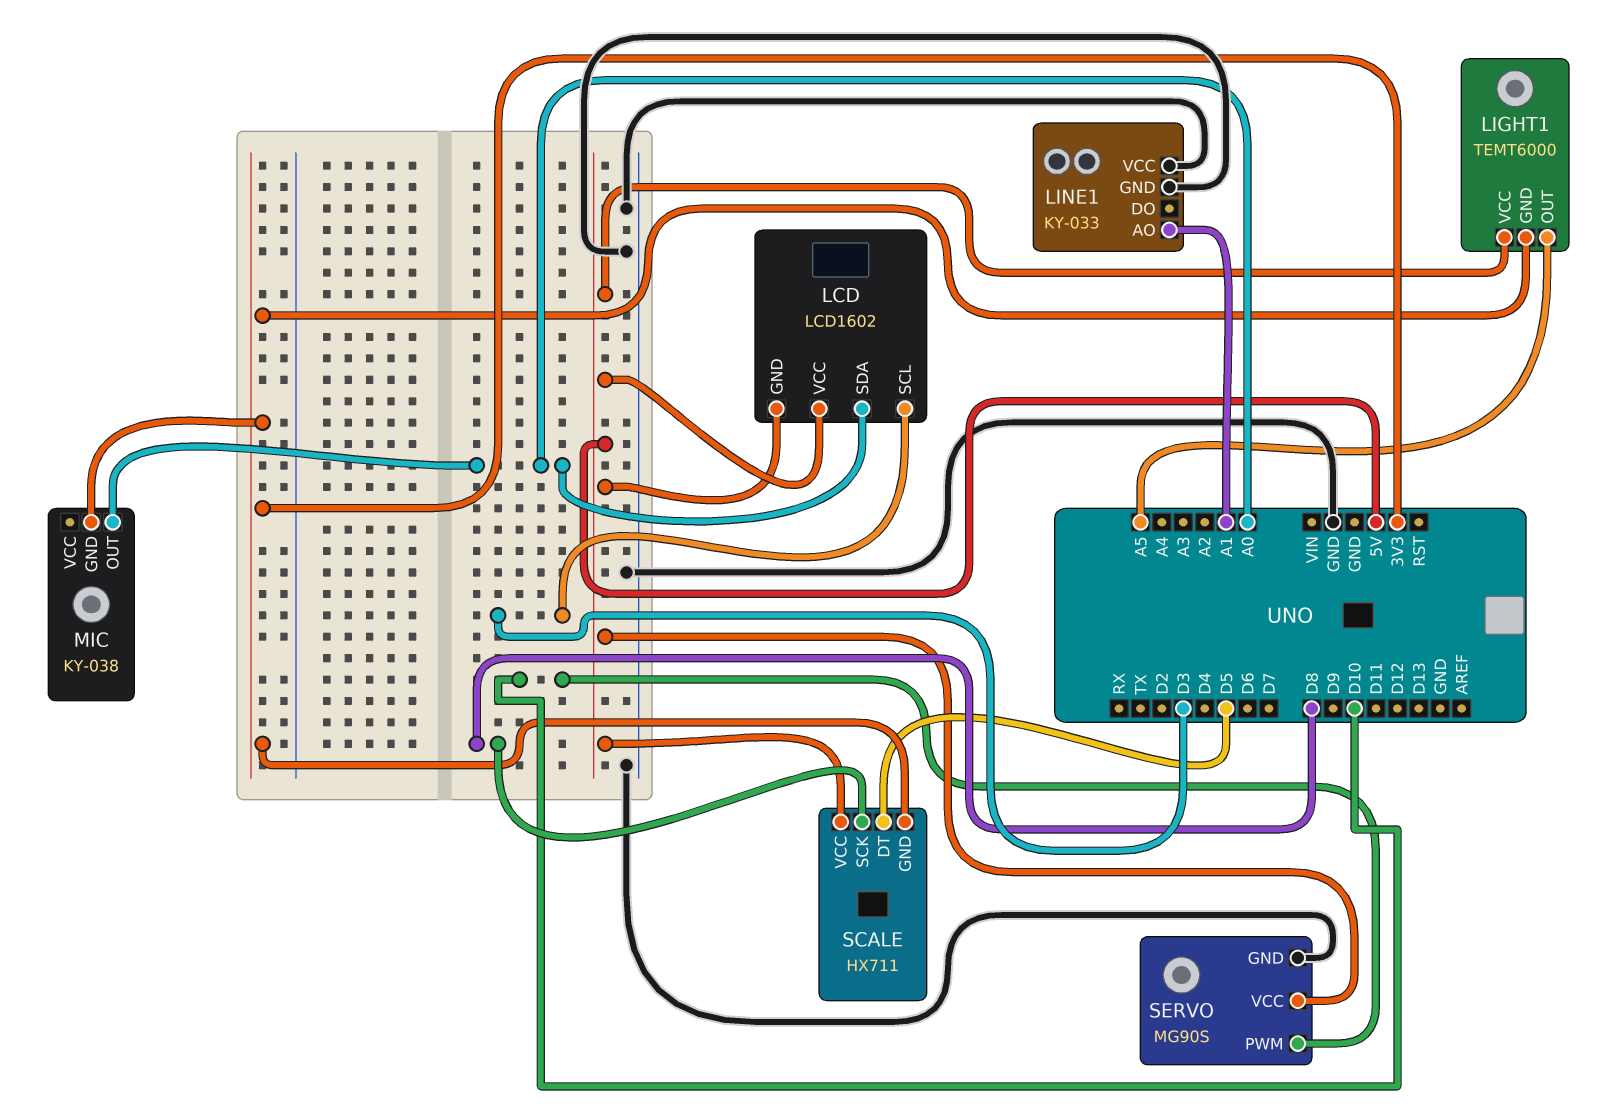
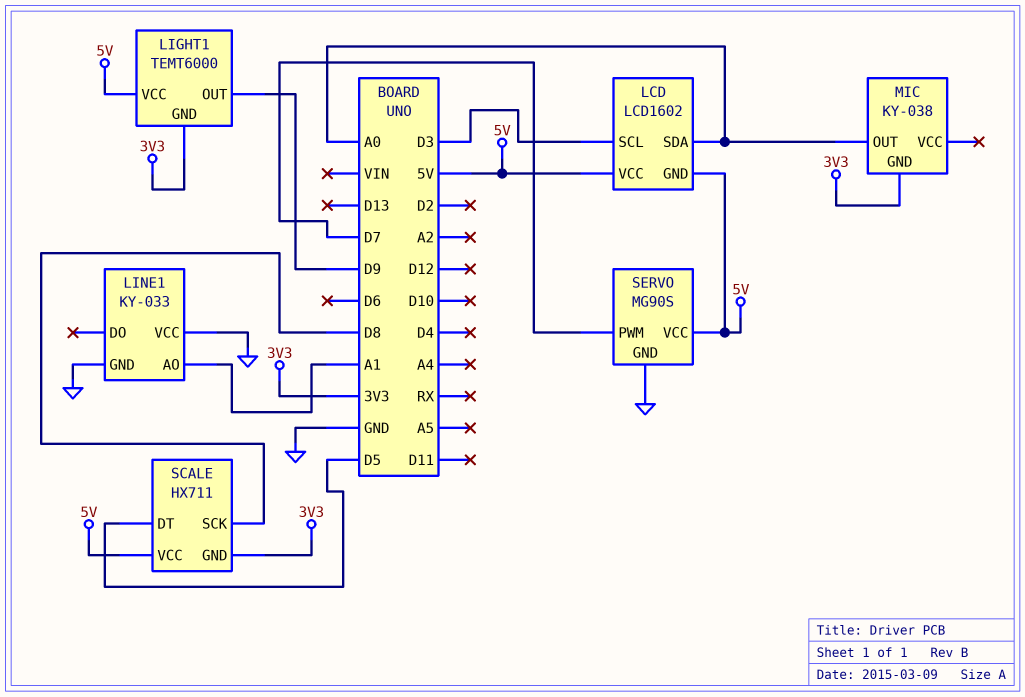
LIGHT1 pin OUT: A5 -> D9
SERVO pin PWM: D10 -> D7

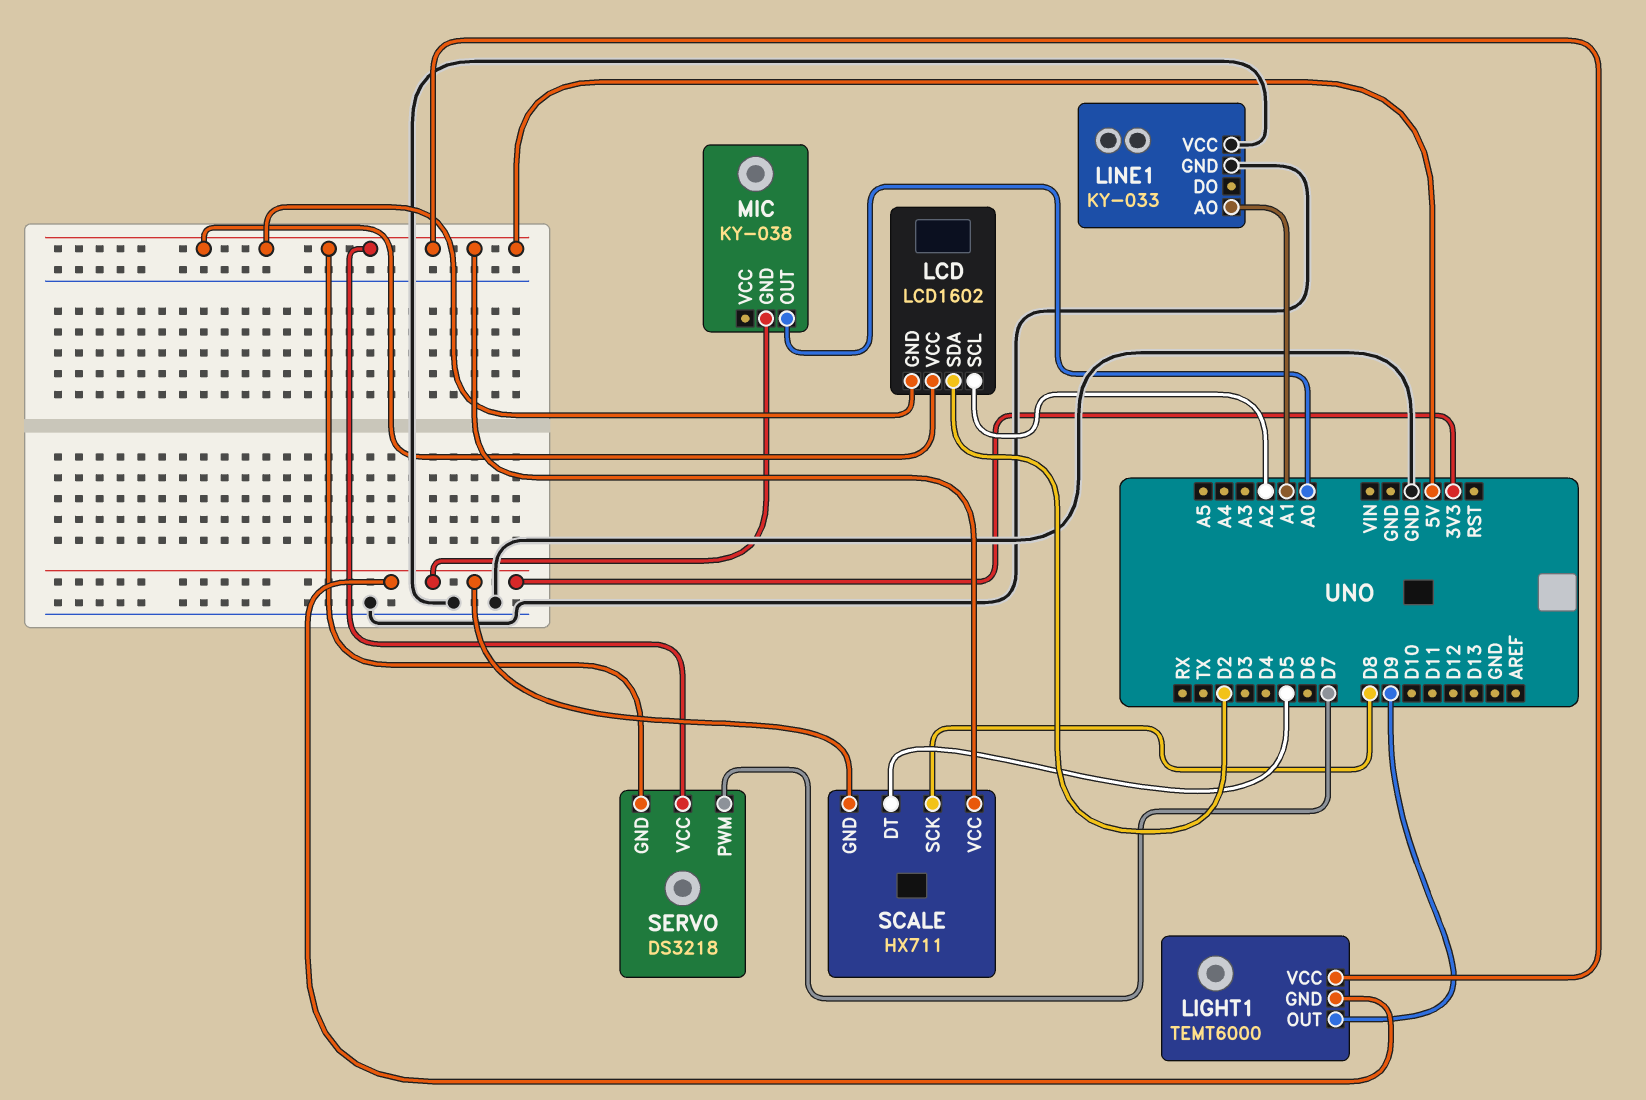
LCD pin SCL: D3 -> A2
LCD pin SDA: A0 -> D2
SERVO: MG90S -> DS3218
SERVO pin GND: GND -> 5V

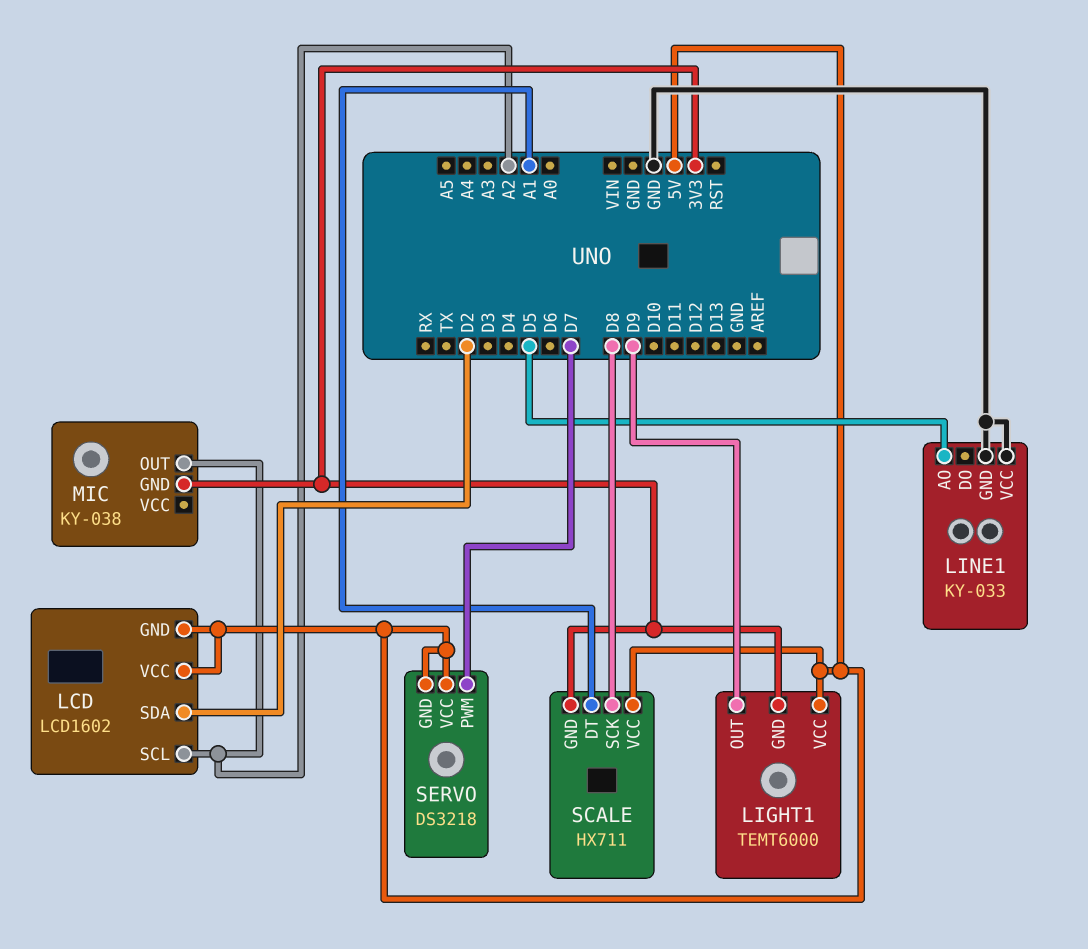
LINE1 pin AO: A1 -> D5
MIC pin OUT: A0 -> A2
SCALE pin DT: D5 -> A1

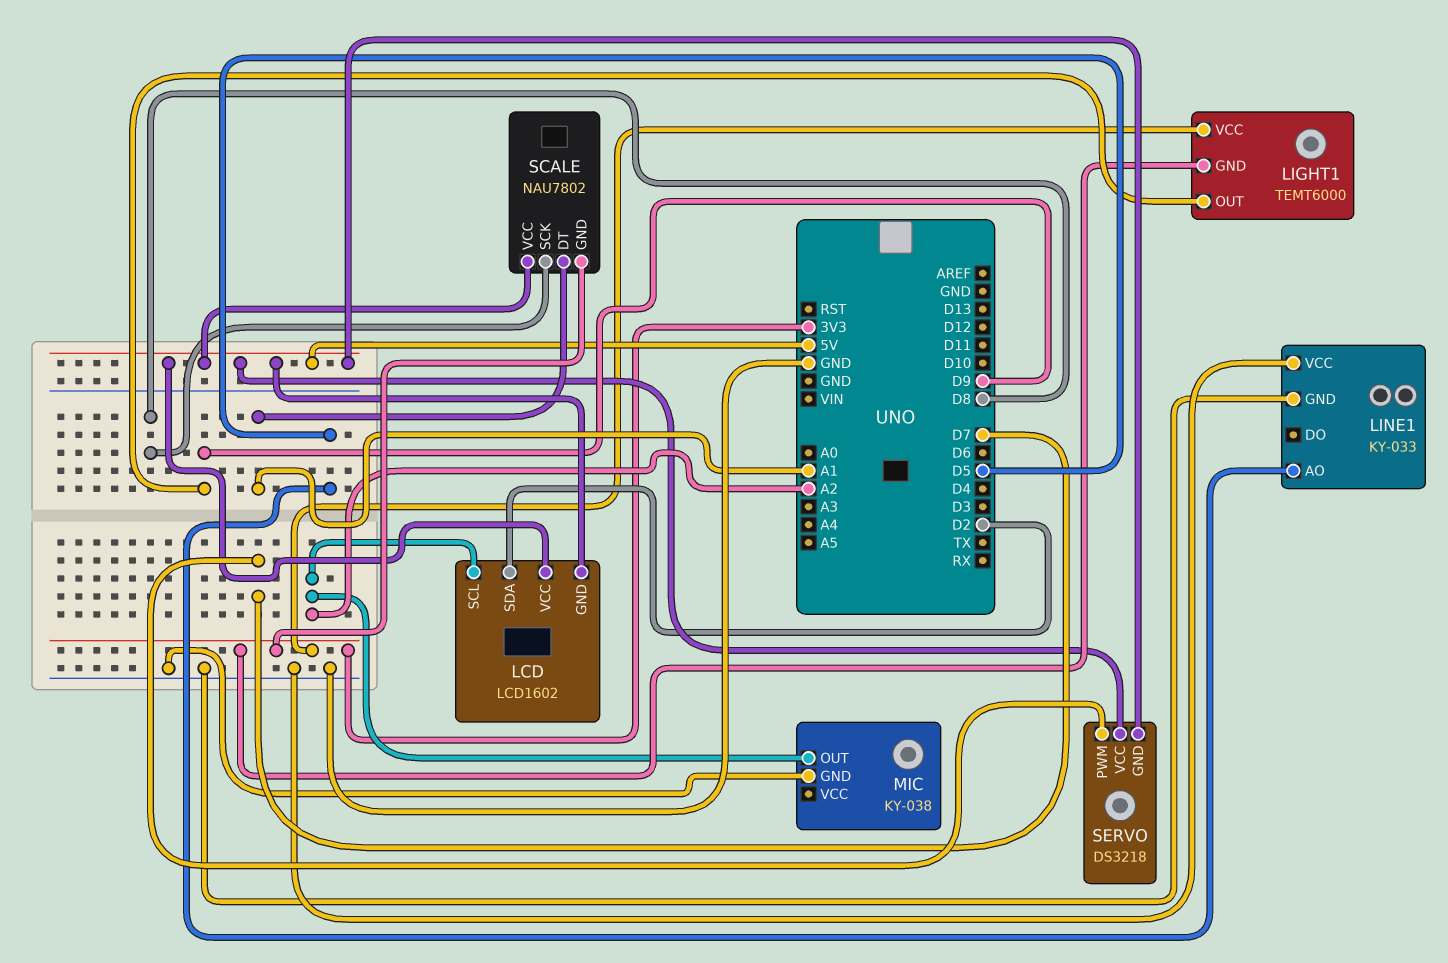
LIGHT1 pin VCC: 5V -> 3V3
MIC pin GND: 3V3 -> GND
SCALE: HX711 -> NAU7802

